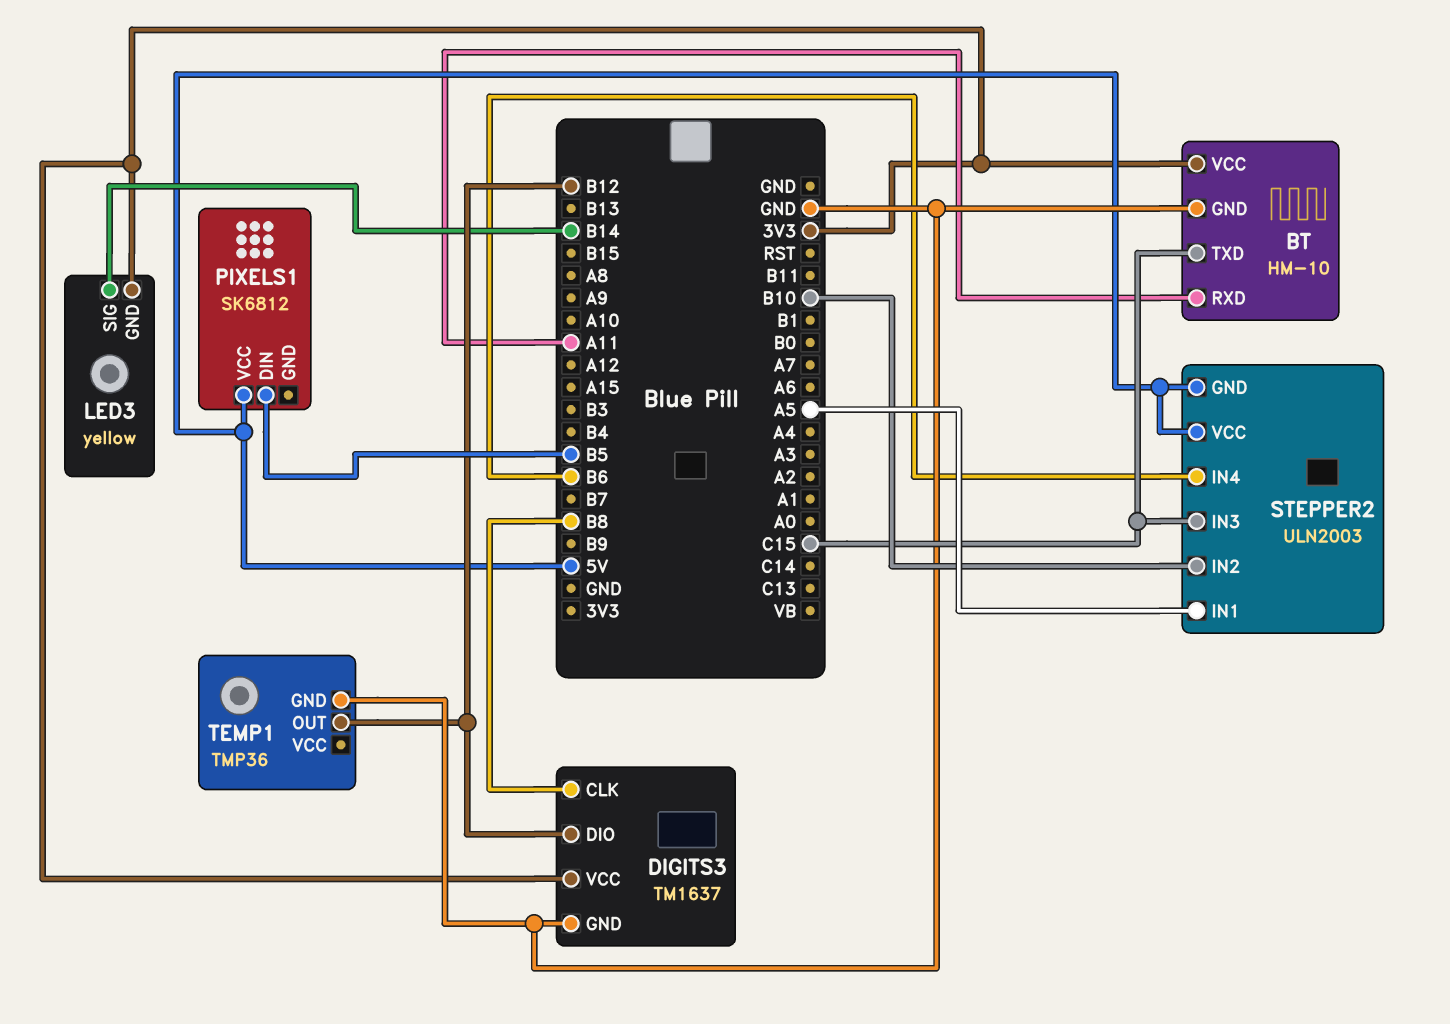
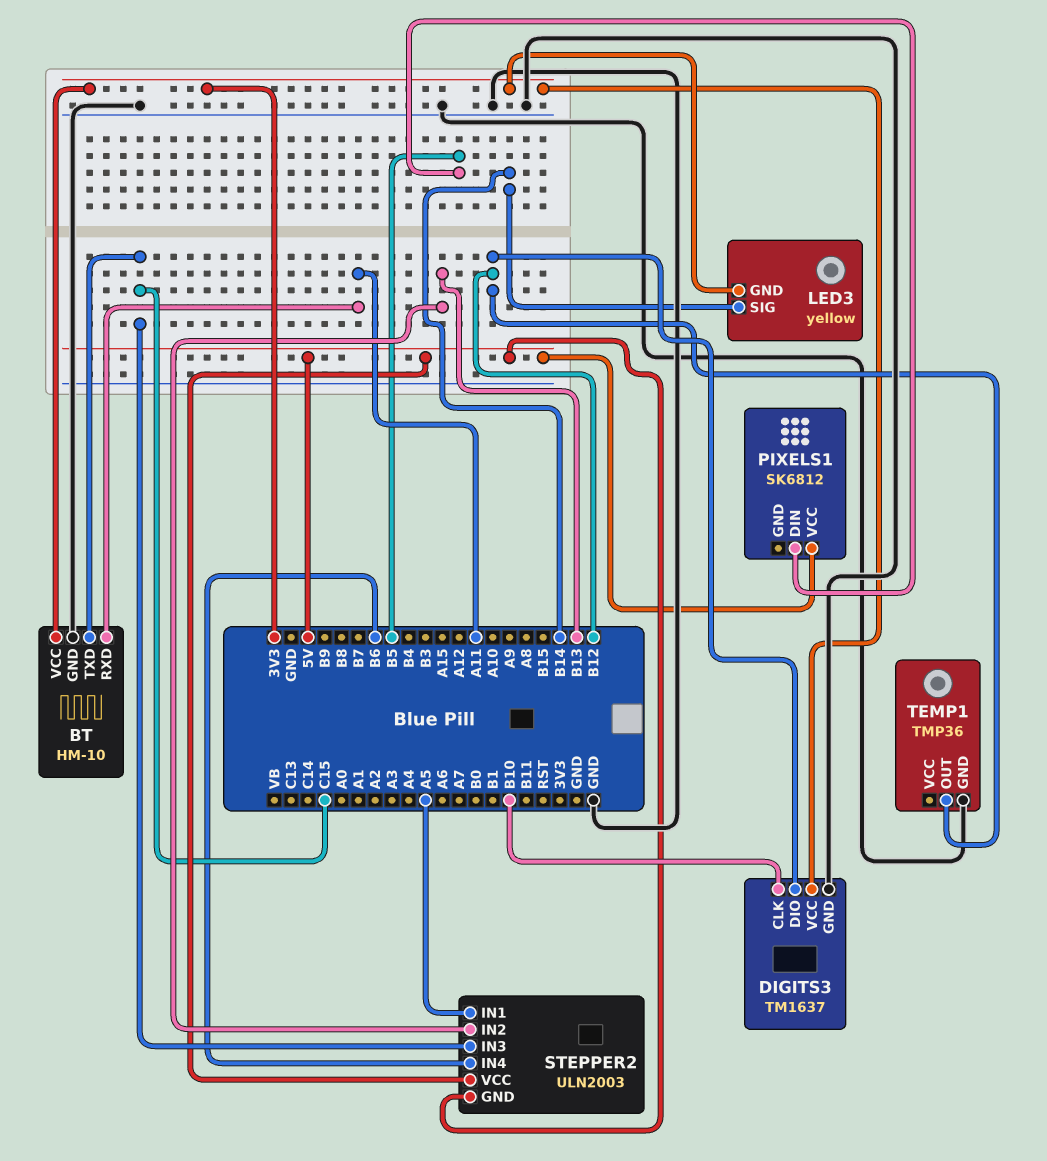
DIGITS3 pin CLK: B8 -> B10
STEPPER2 pin IN2: B10 -> B13

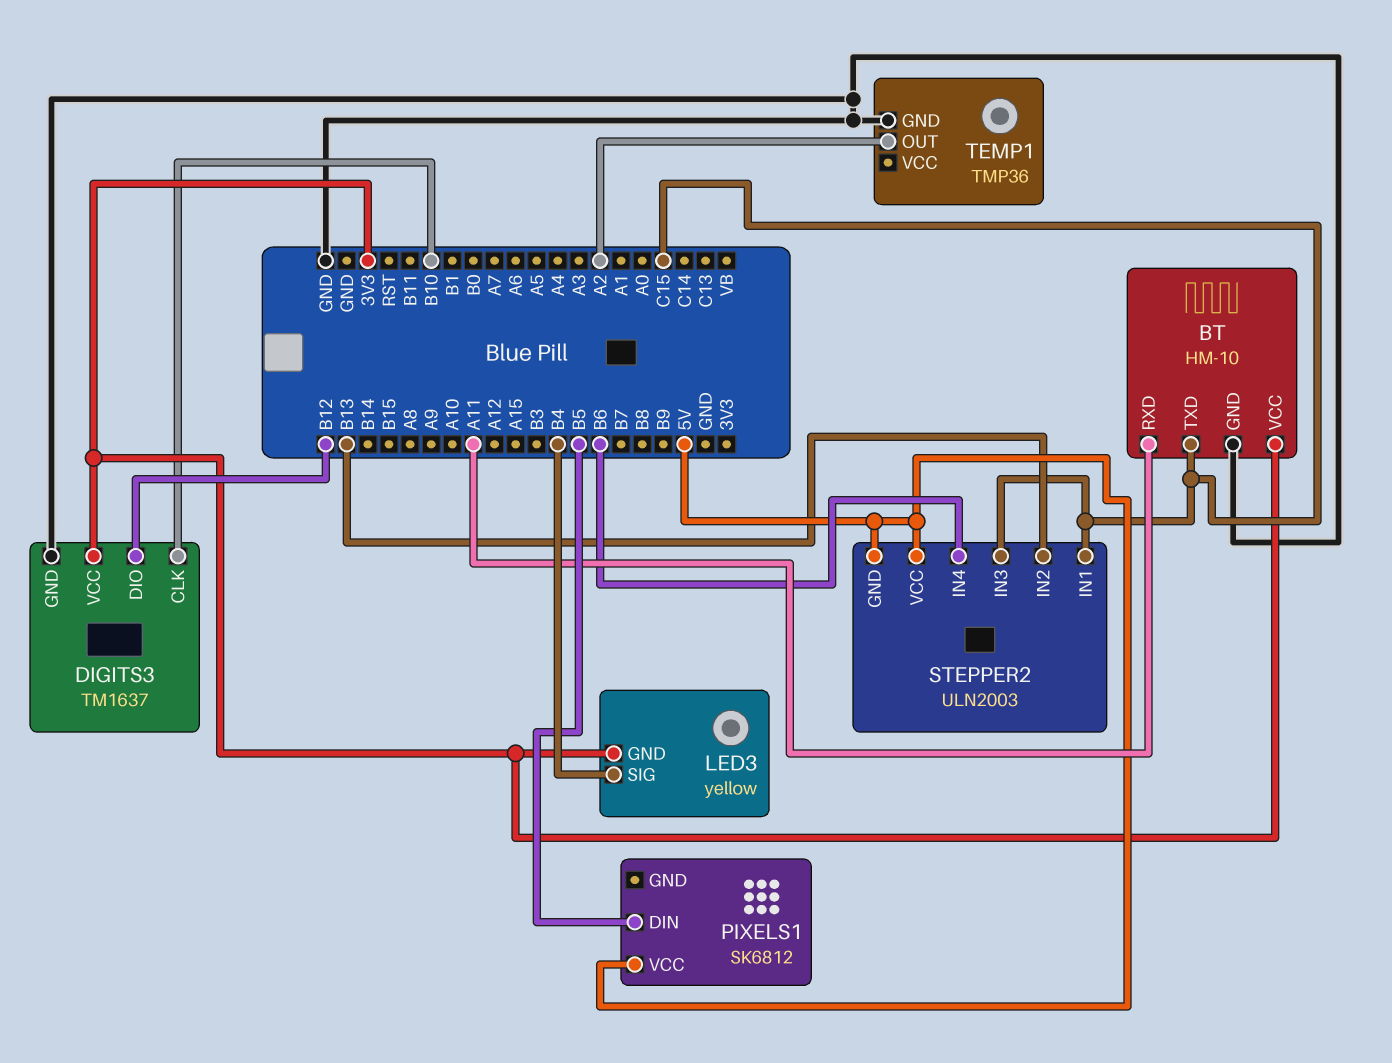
LED3 pin SIG: B14 -> B4
STEPPER2 pin IN1: A5 -> C15
TEMP1 pin OUT: B12 -> A2

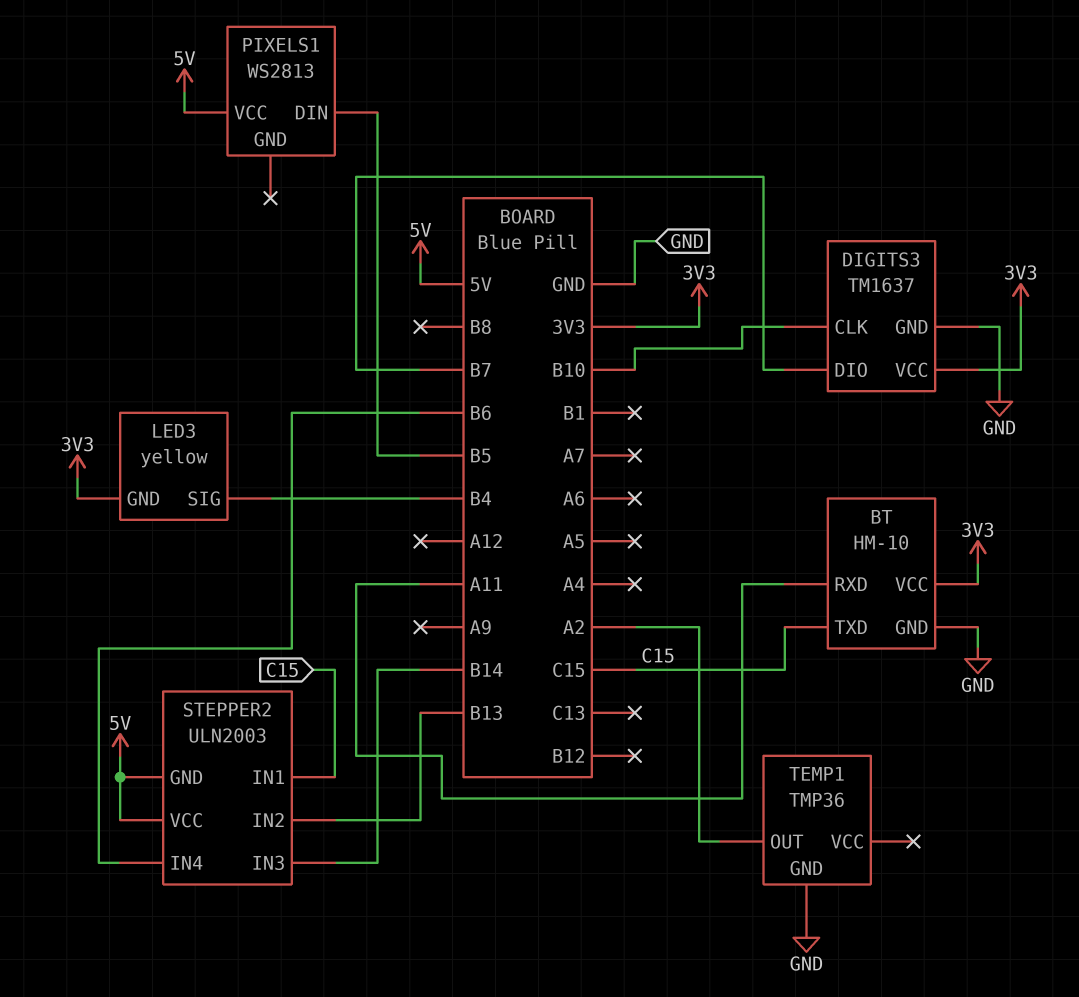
DIGITS3 pin DIO: B12 -> B7
PIXELS1: SK6812 -> WS2813
STEPPER2 pin IN3: C15 -> B14

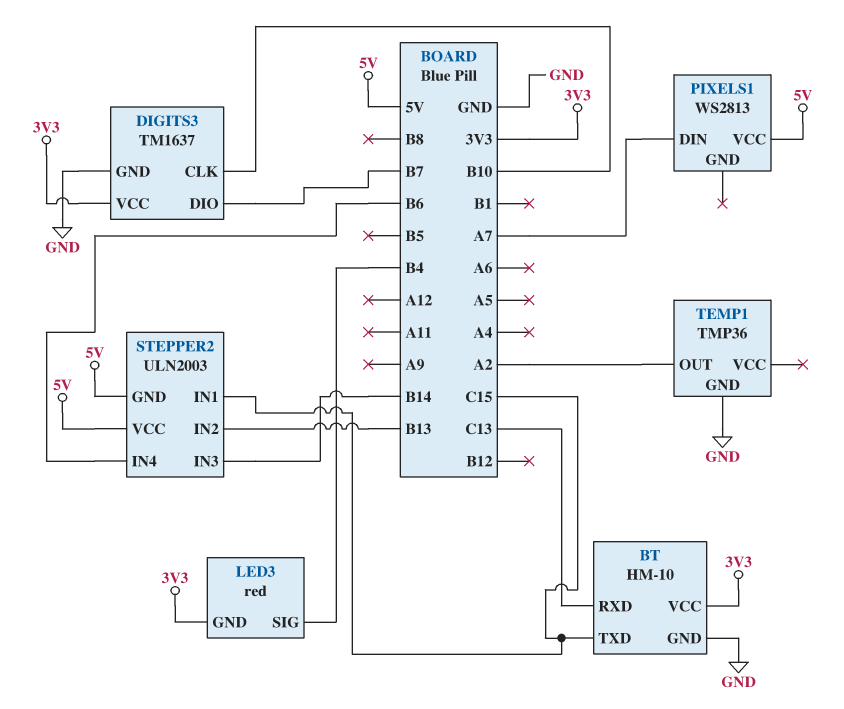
BT pin RXD: A11 -> C13
LED3: yellow -> red
PIXELS1 pin DIN: B5 -> A7

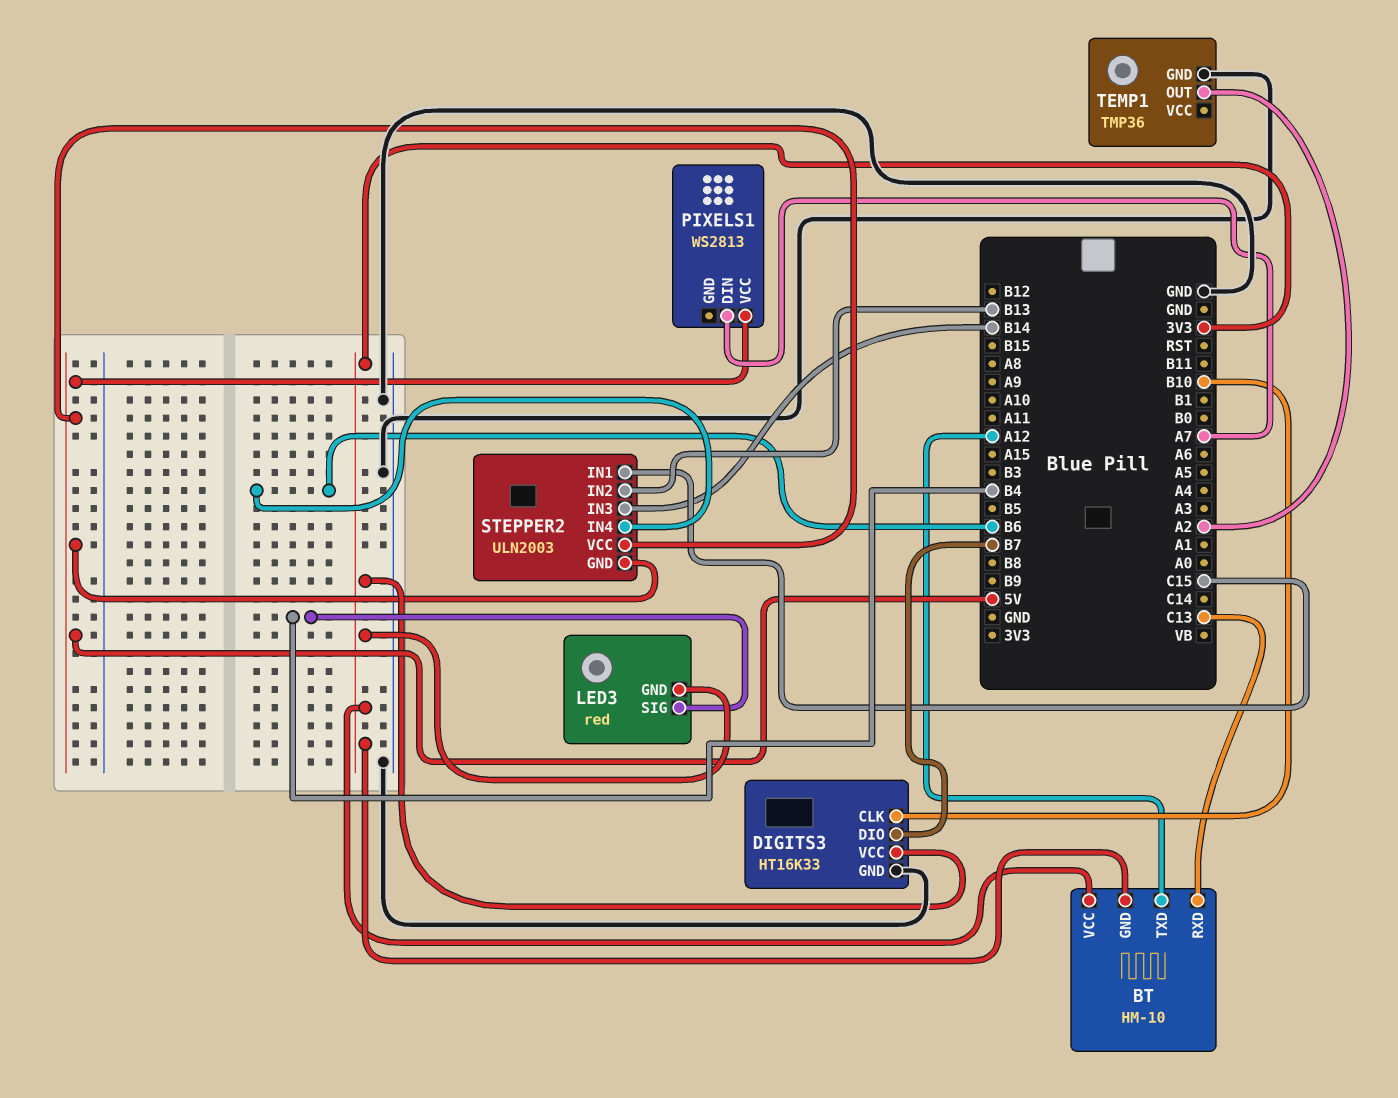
BT pin GND: GND -> 3V3
BT pin TXD: C15 -> A12
DIGITS3: TM1637 -> HT16K33

